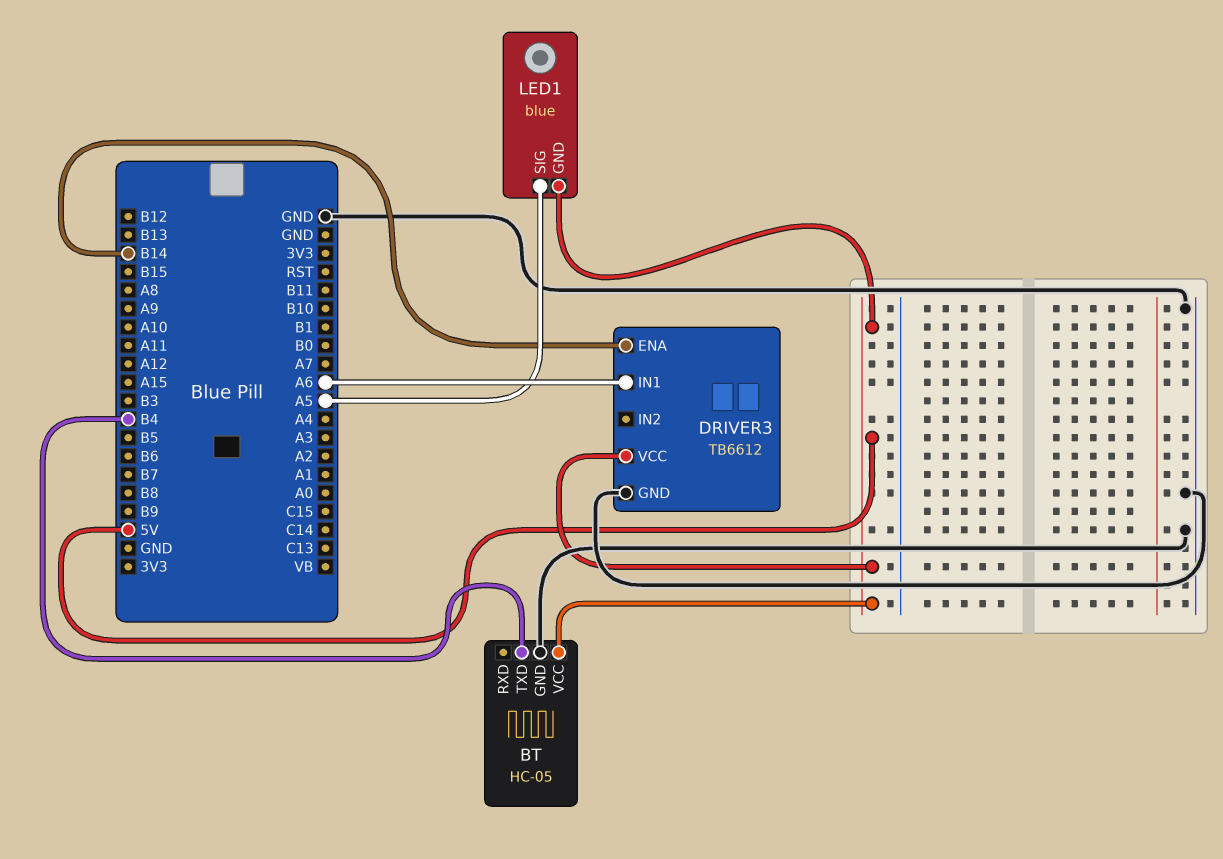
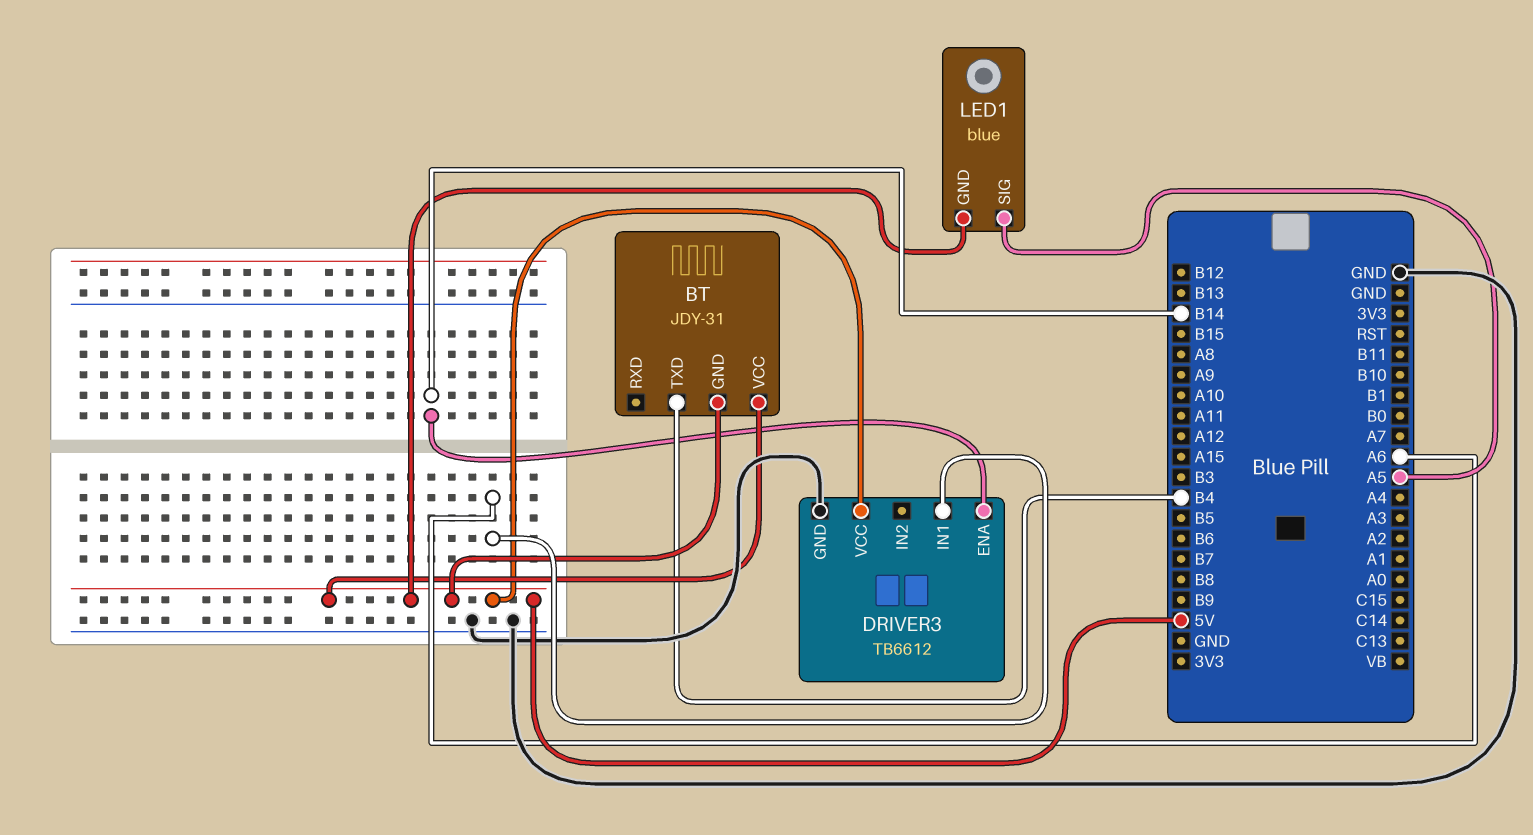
BT: HC-05 -> JDY-31
BT pin GND: GND -> 5V

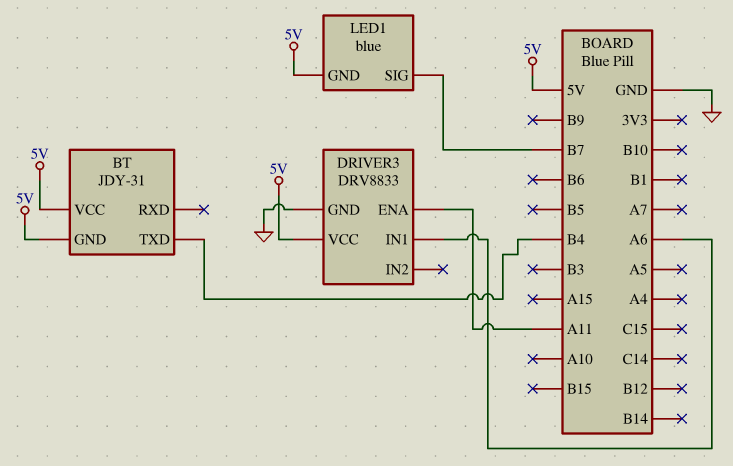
DRIVER3: TB6612 -> DRV8833
DRIVER3 pin ENA: B14 -> A11
LED1 pin SIG: A5 -> B7

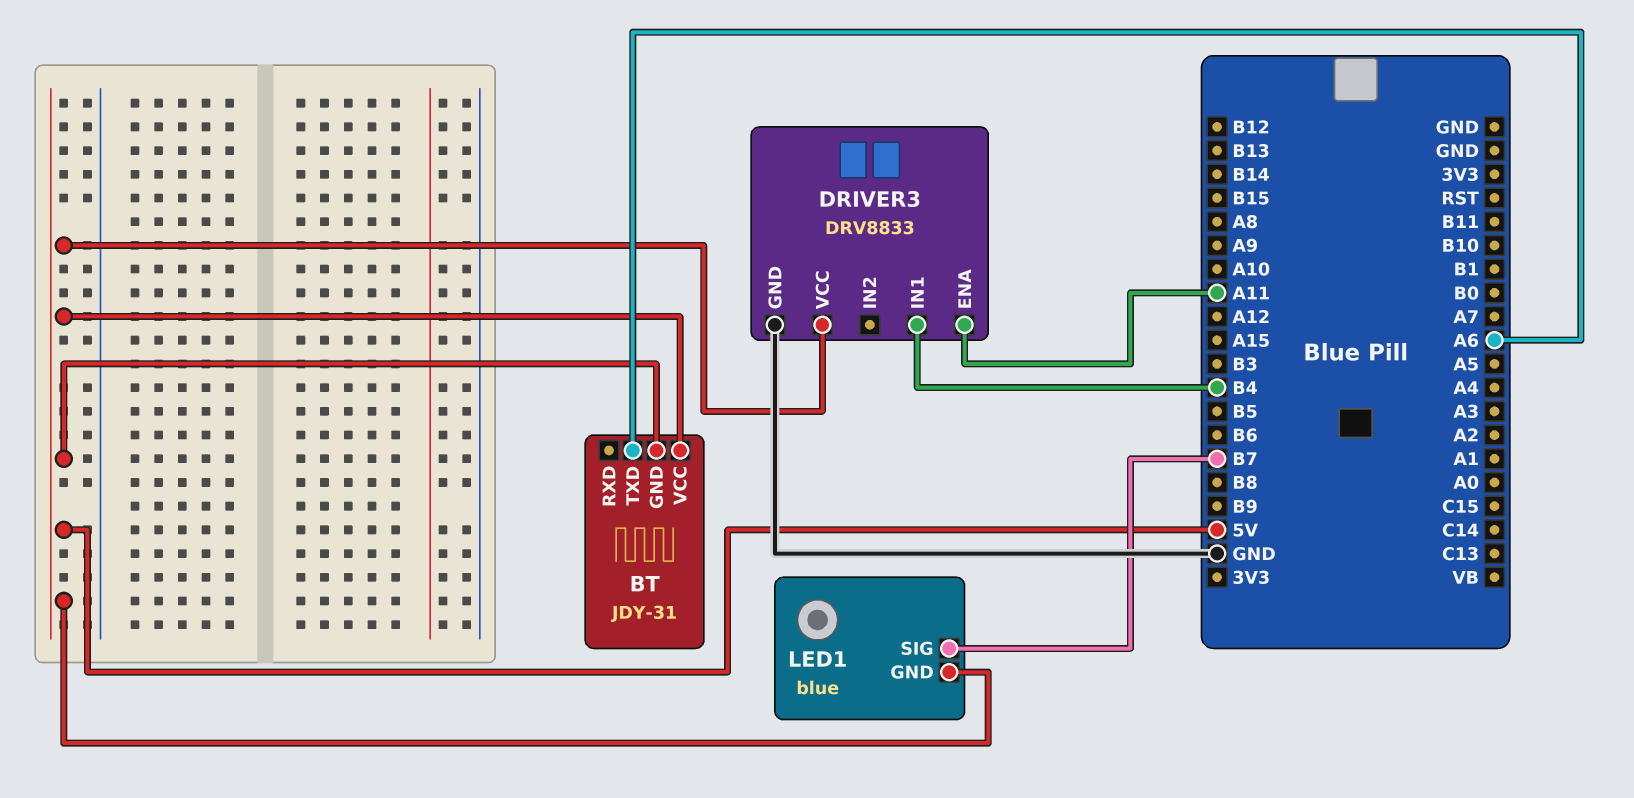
BT pin TXD: B4 -> A6
DRIVER3 pin IN1: A6 -> B4

